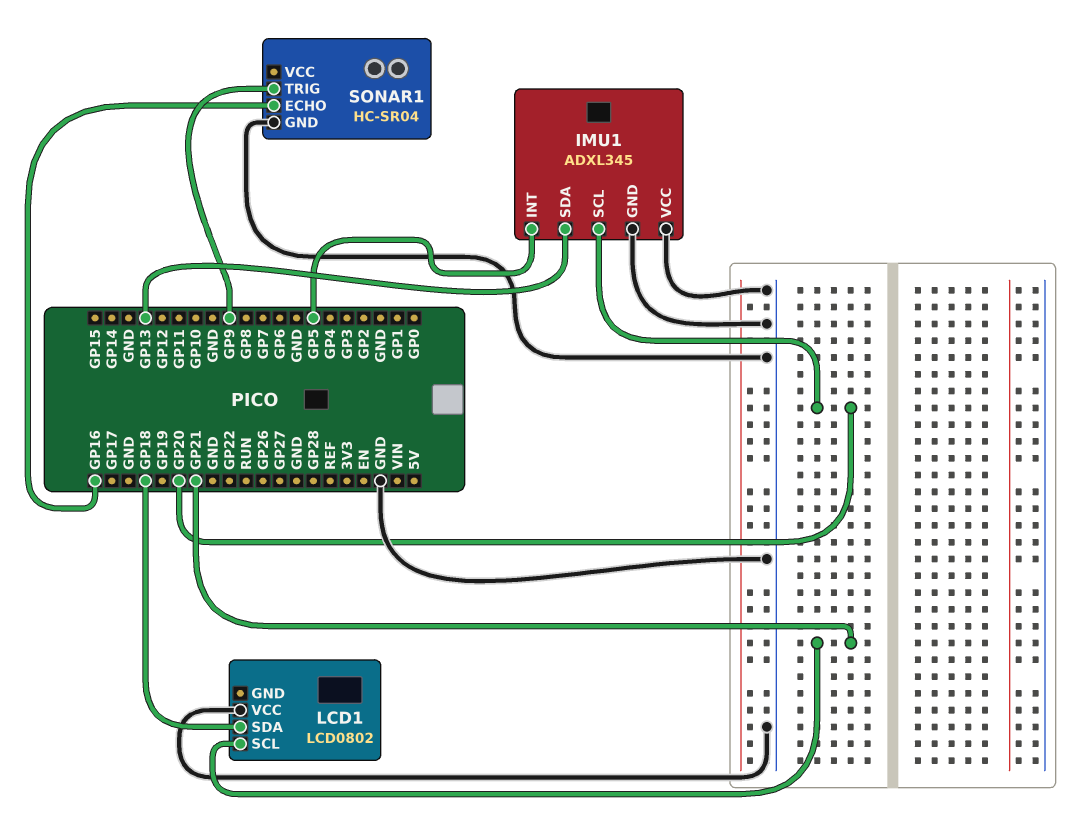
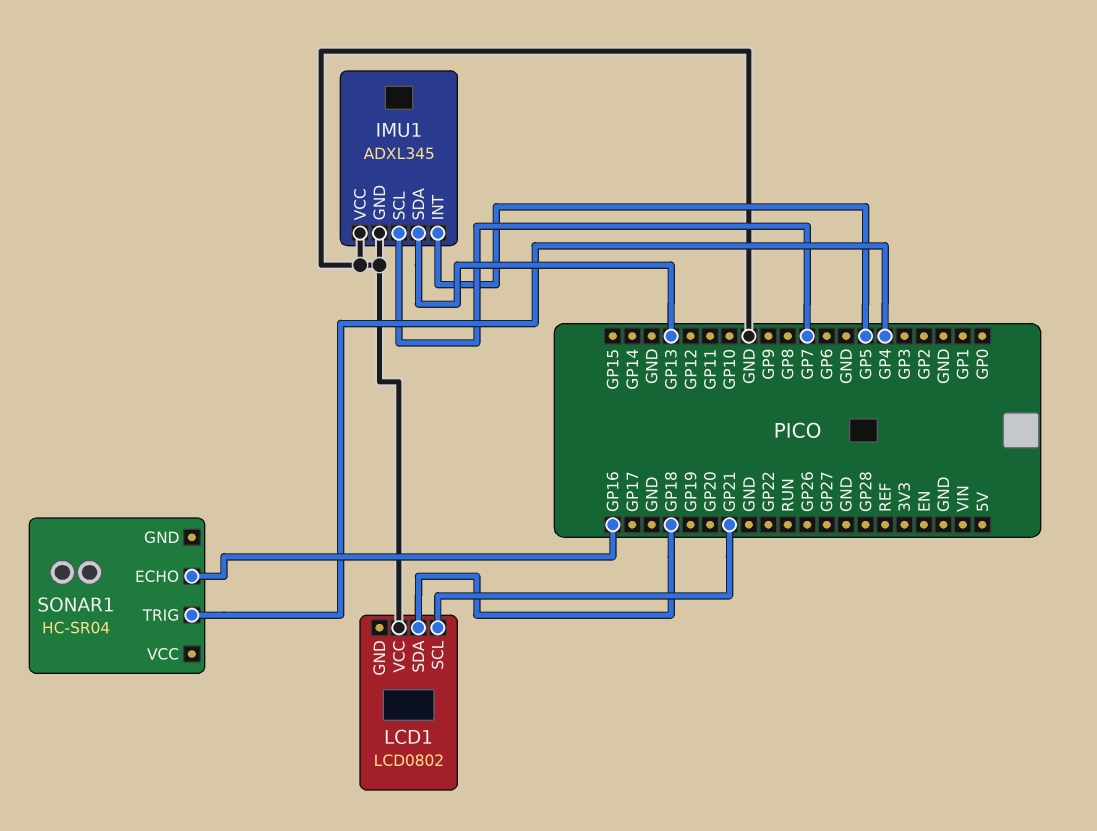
IMU1 pin SCL: GP20 -> GP7
SONAR1 pin GND: GND -> none
SONAR1 pin TRIG: GP9 -> GP4

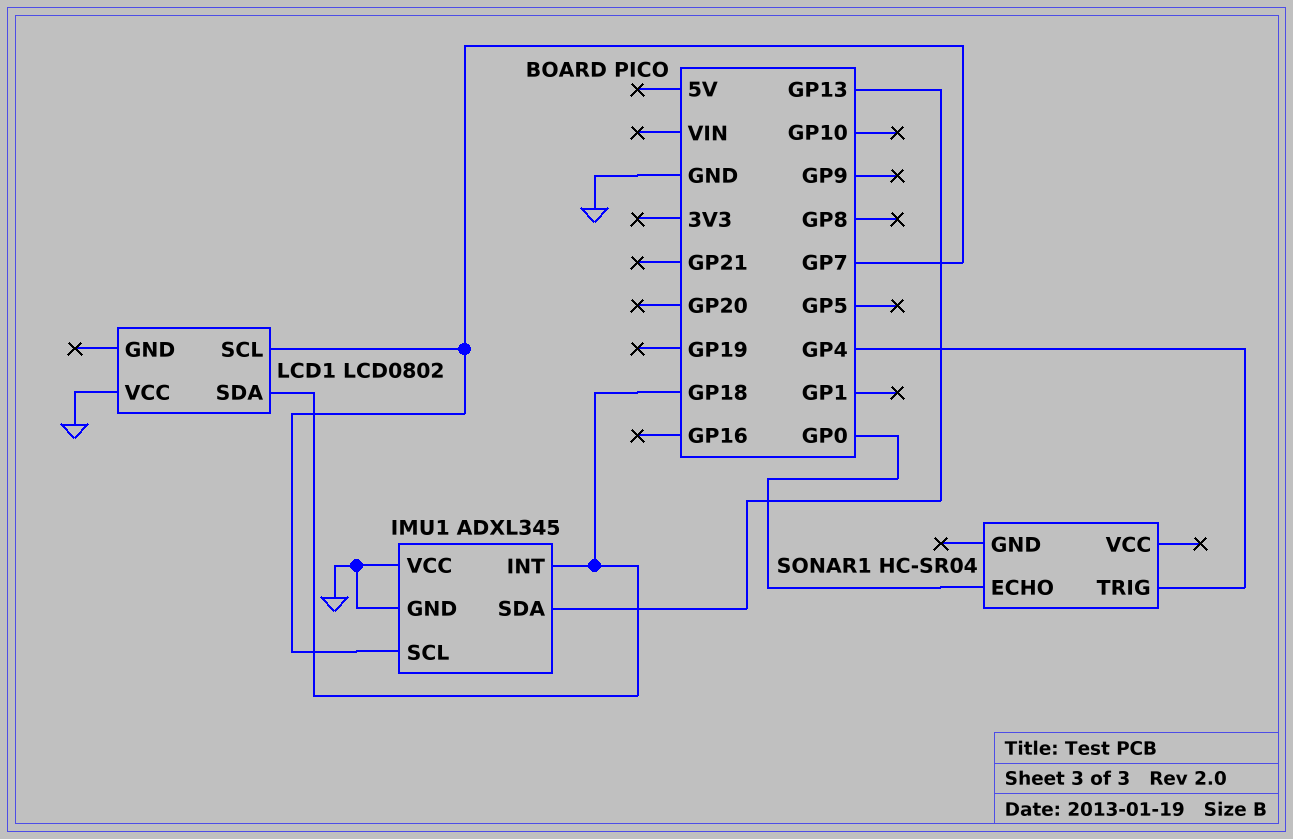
IMU1 pin INT: GP5 -> GP18
LCD1 pin SCL: GP21 -> GP7
SONAR1 pin ECHO: GP16 -> GP0

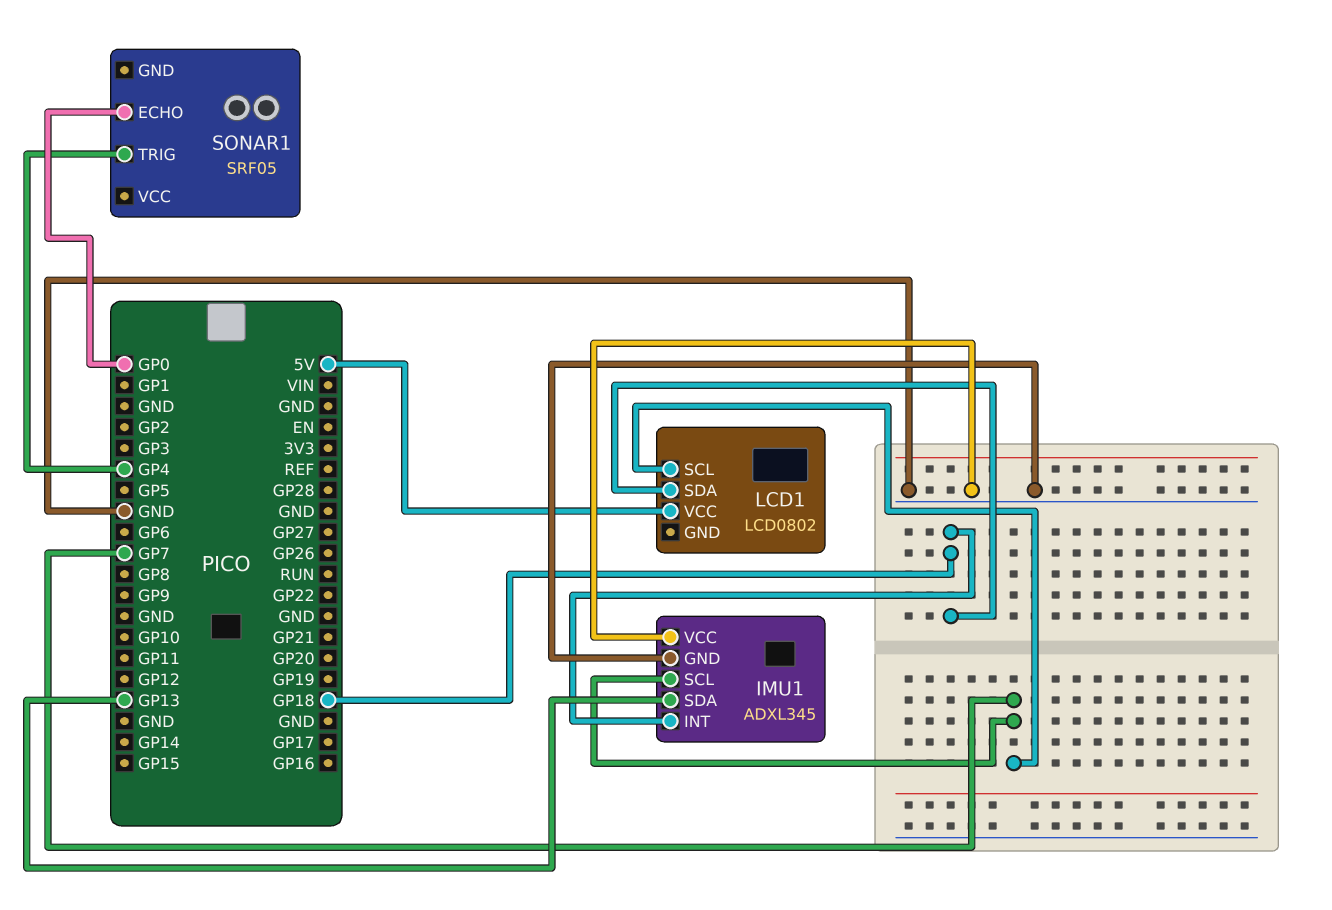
LCD1 pin VCC: GND -> 5V
SONAR1: HC-SR04 -> SRF05

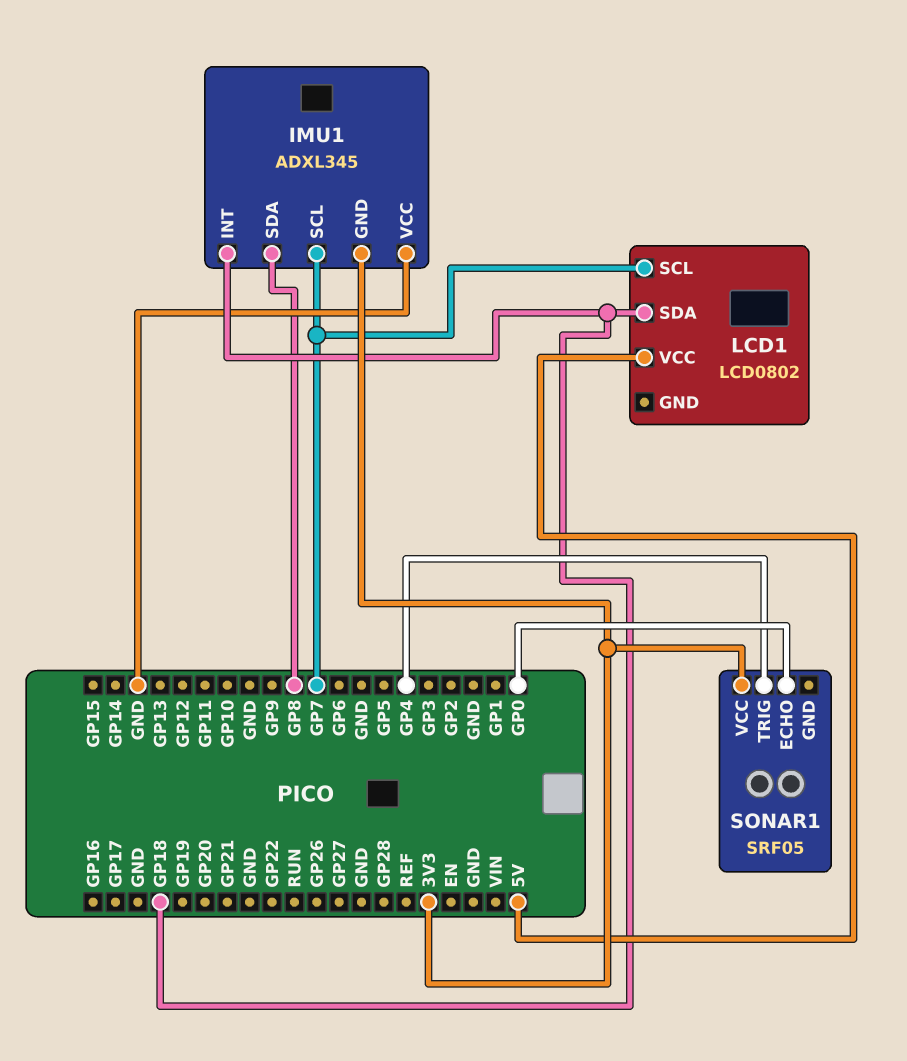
IMU1 pin GND: GND -> 3V3
IMU1 pin SDA: GP13 -> GP8
SONAR1 pin VCC: none -> 3V3

